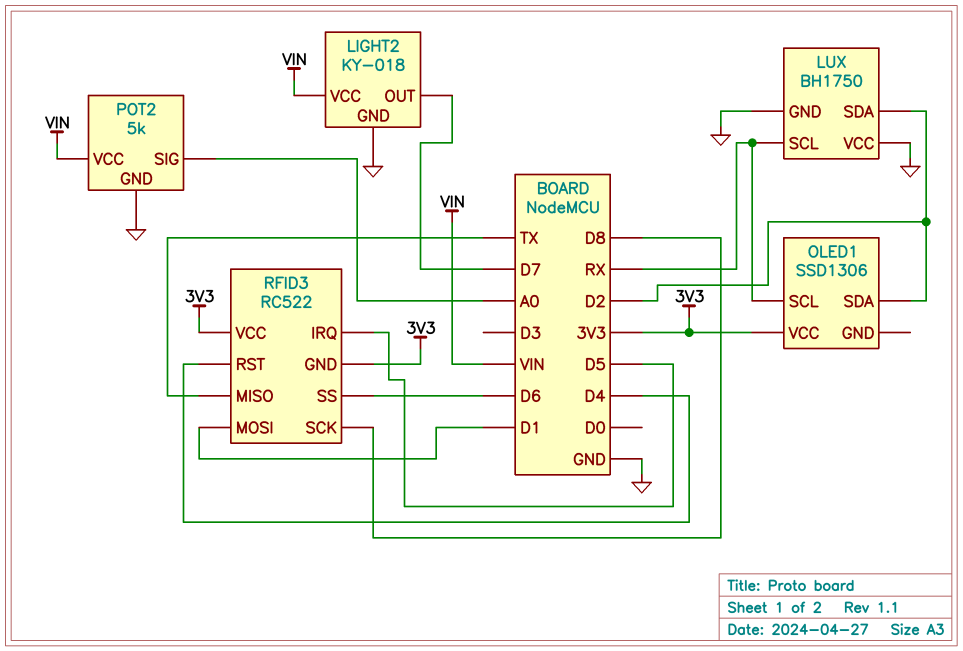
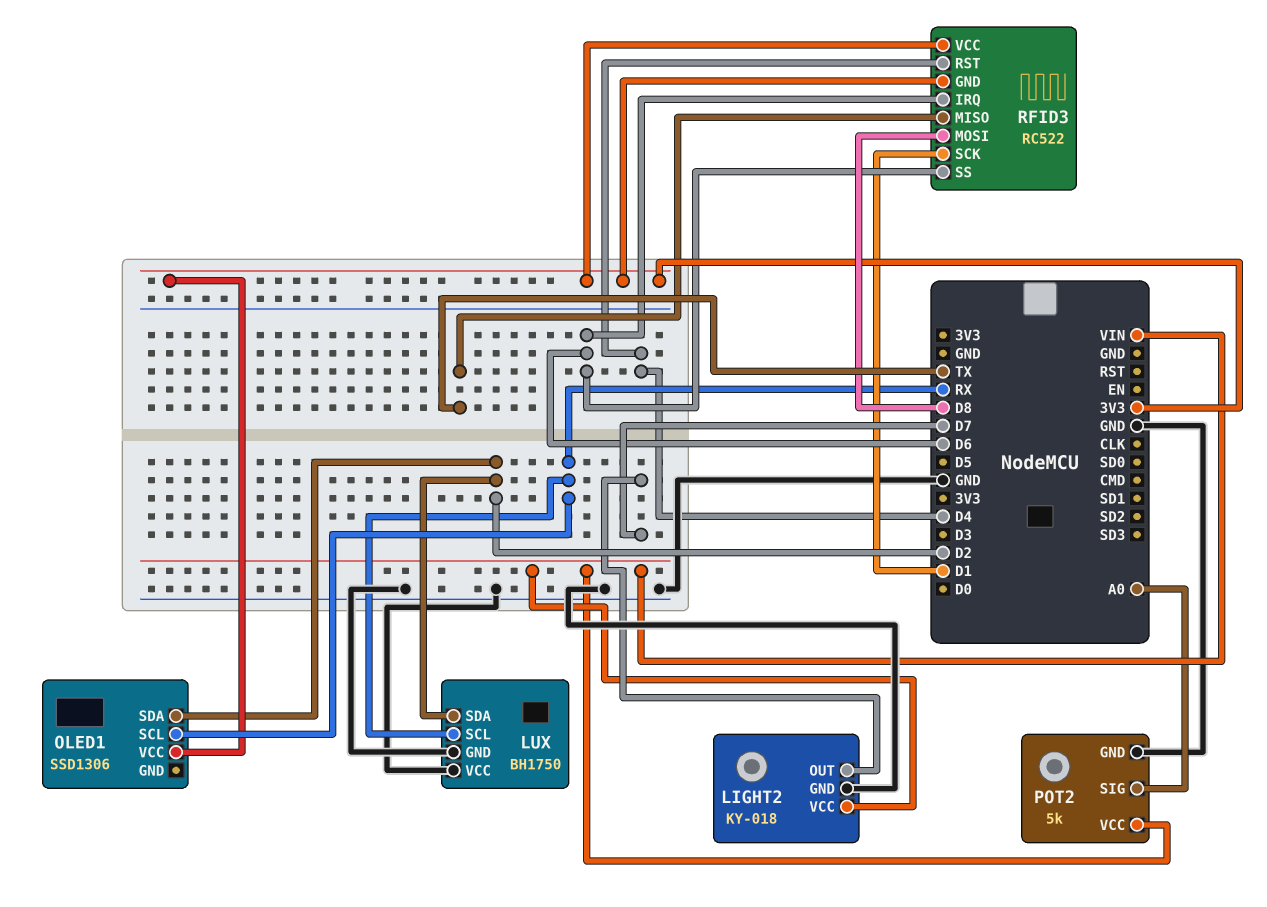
RFID3 pin IRQ: D5 -> D6
RFID3 pin MOSI: D1 -> D8
RFID3 pin SCK: D8 -> D1

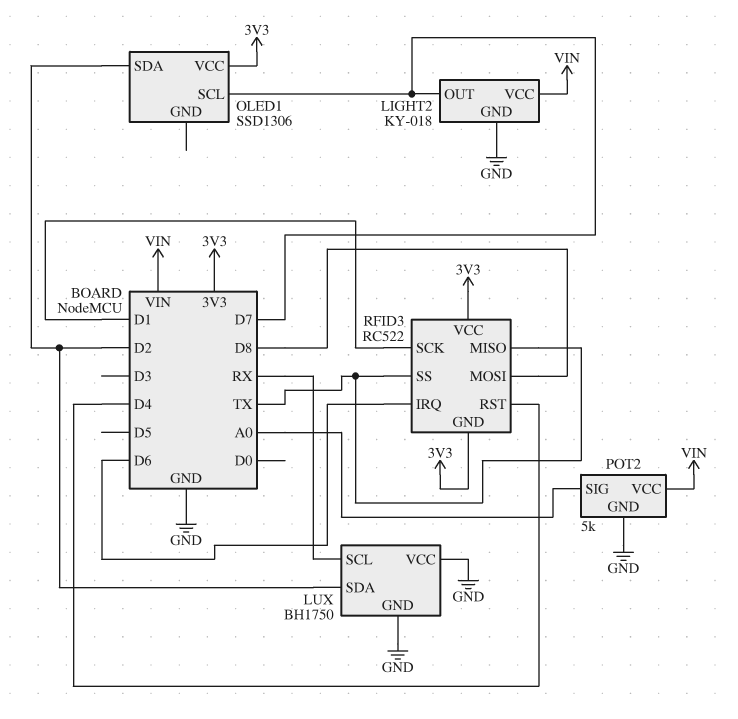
OLED1 pin SCL: RX -> D7
RFID3 pin SS: D6 -> TX

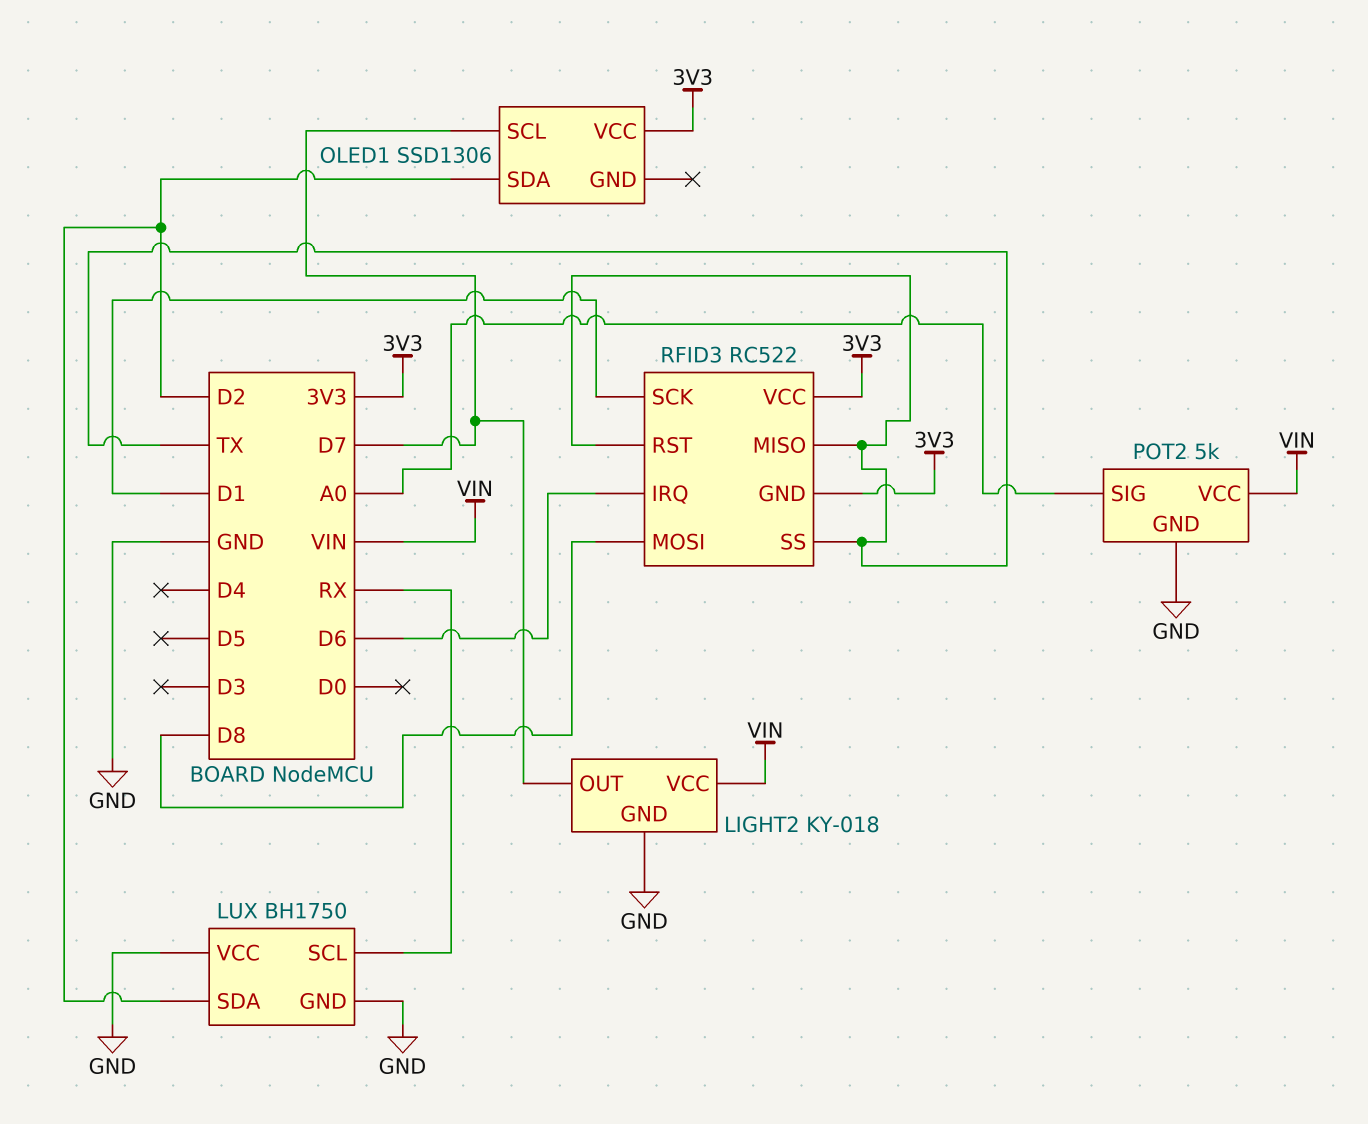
RFID3 pin RST: D4 -> TX

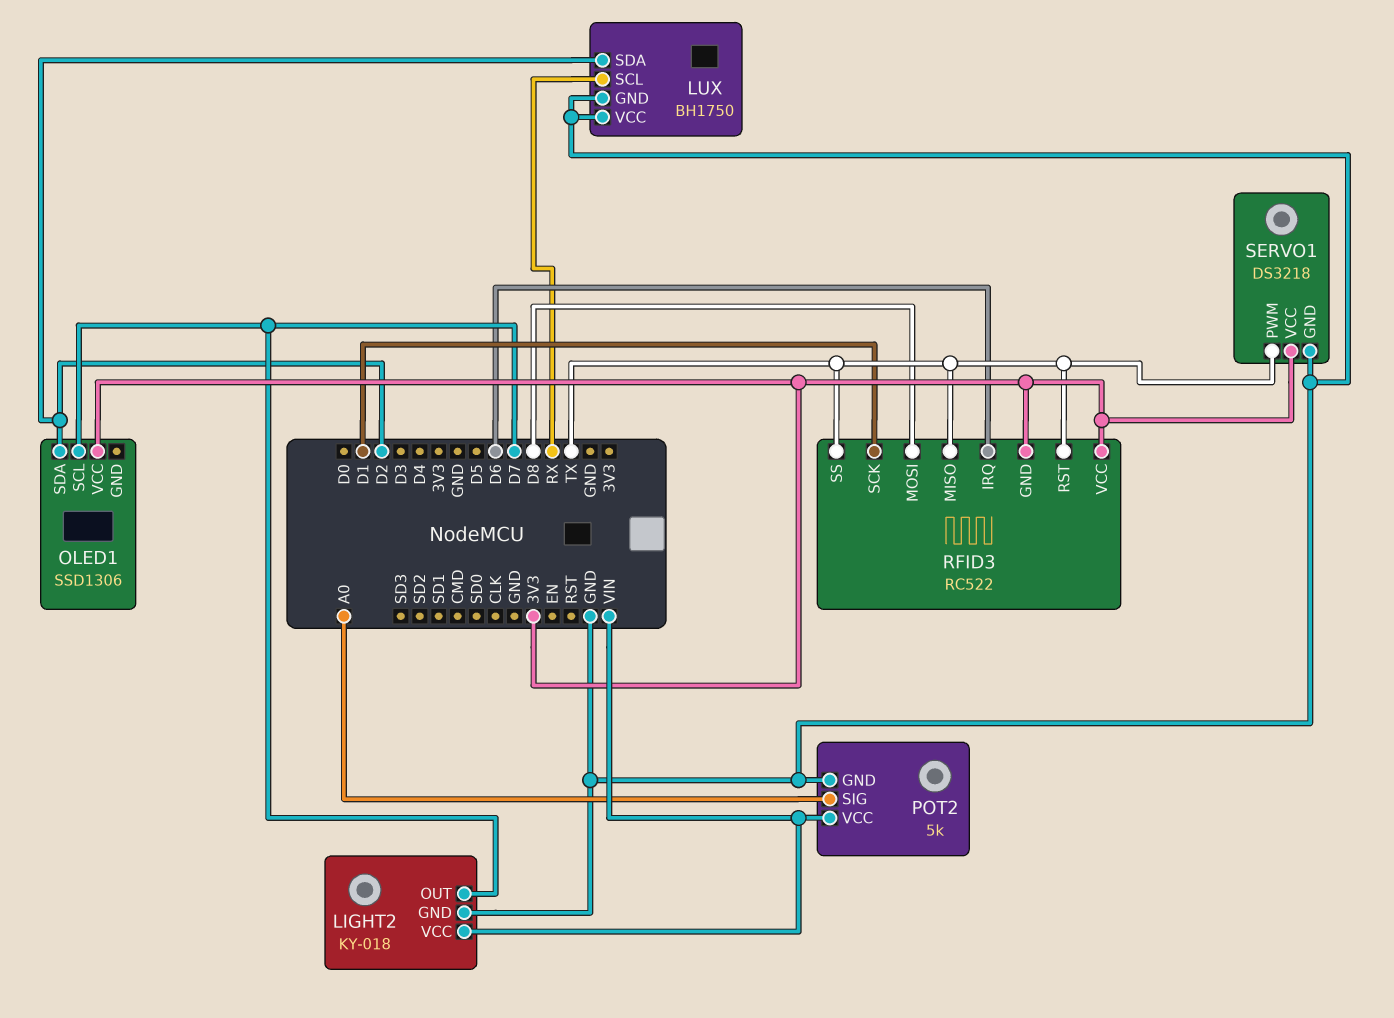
SERVO1: none -> DS3218
SERVO1 pin GND: none -> GND
SERVO1 pin PWM: none -> TX
SERVO1 pin VCC: none -> 3V3

